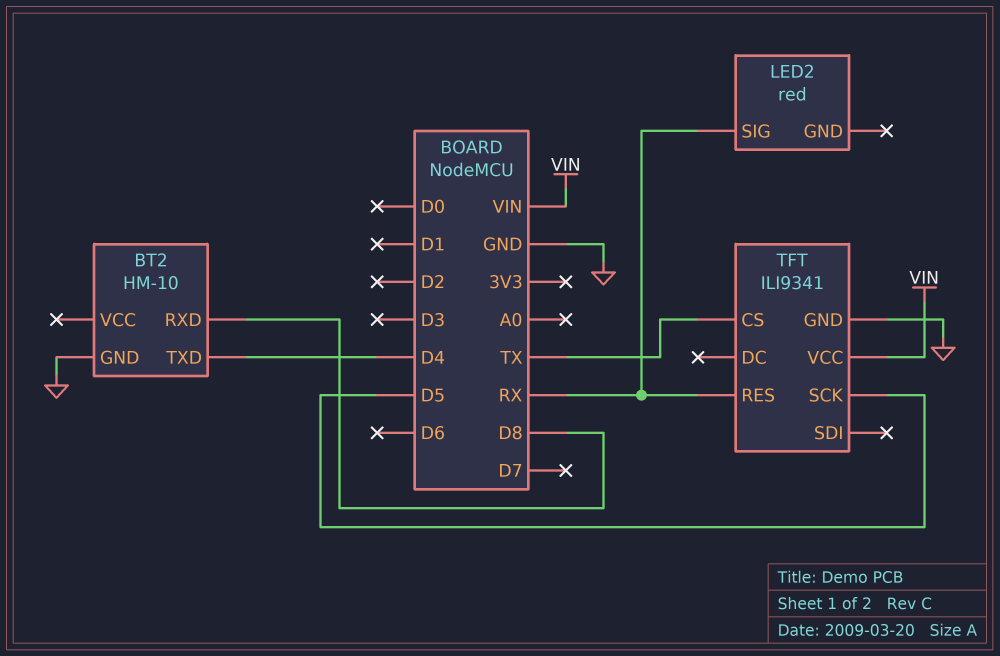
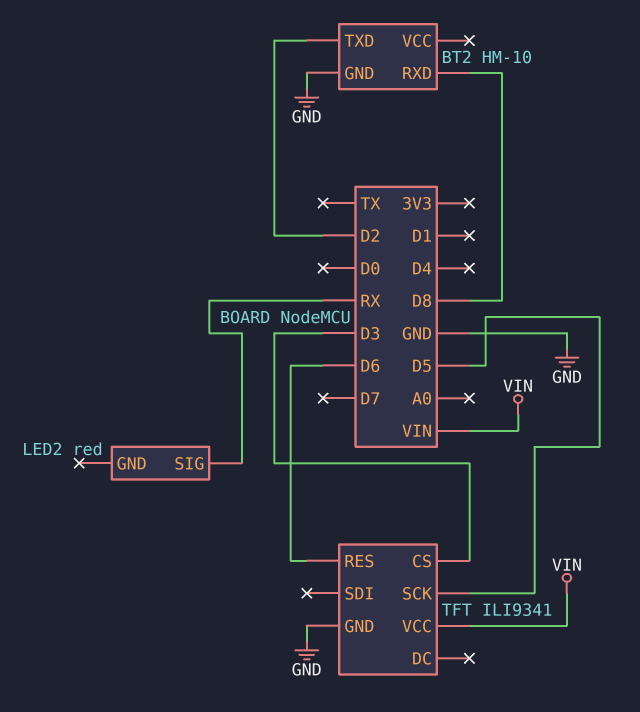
BT2 pin TXD: D4 -> D2
TFT pin CS: TX -> D3
TFT pin RES: RX -> D6

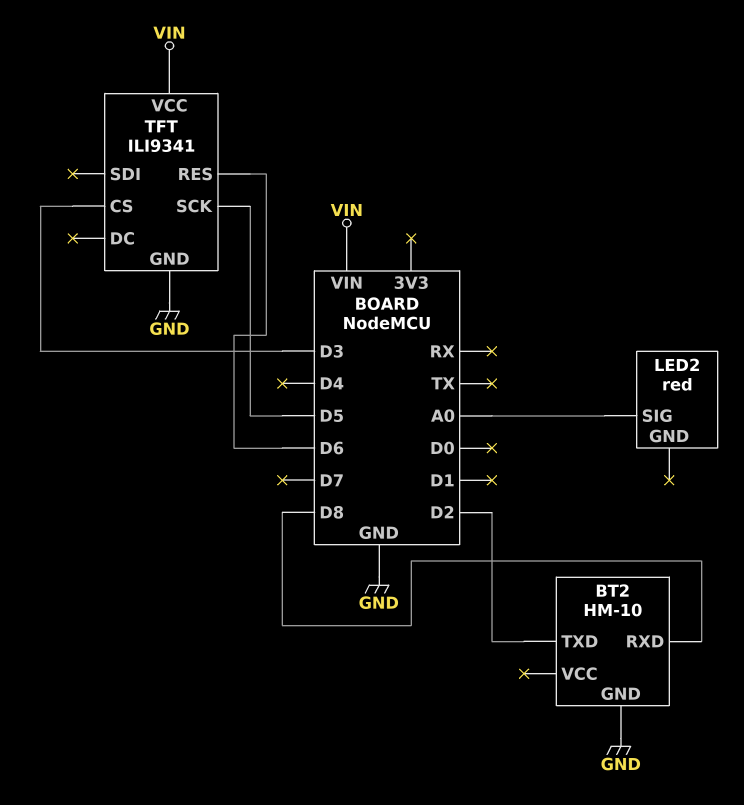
LED2 pin SIG: RX -> A0

